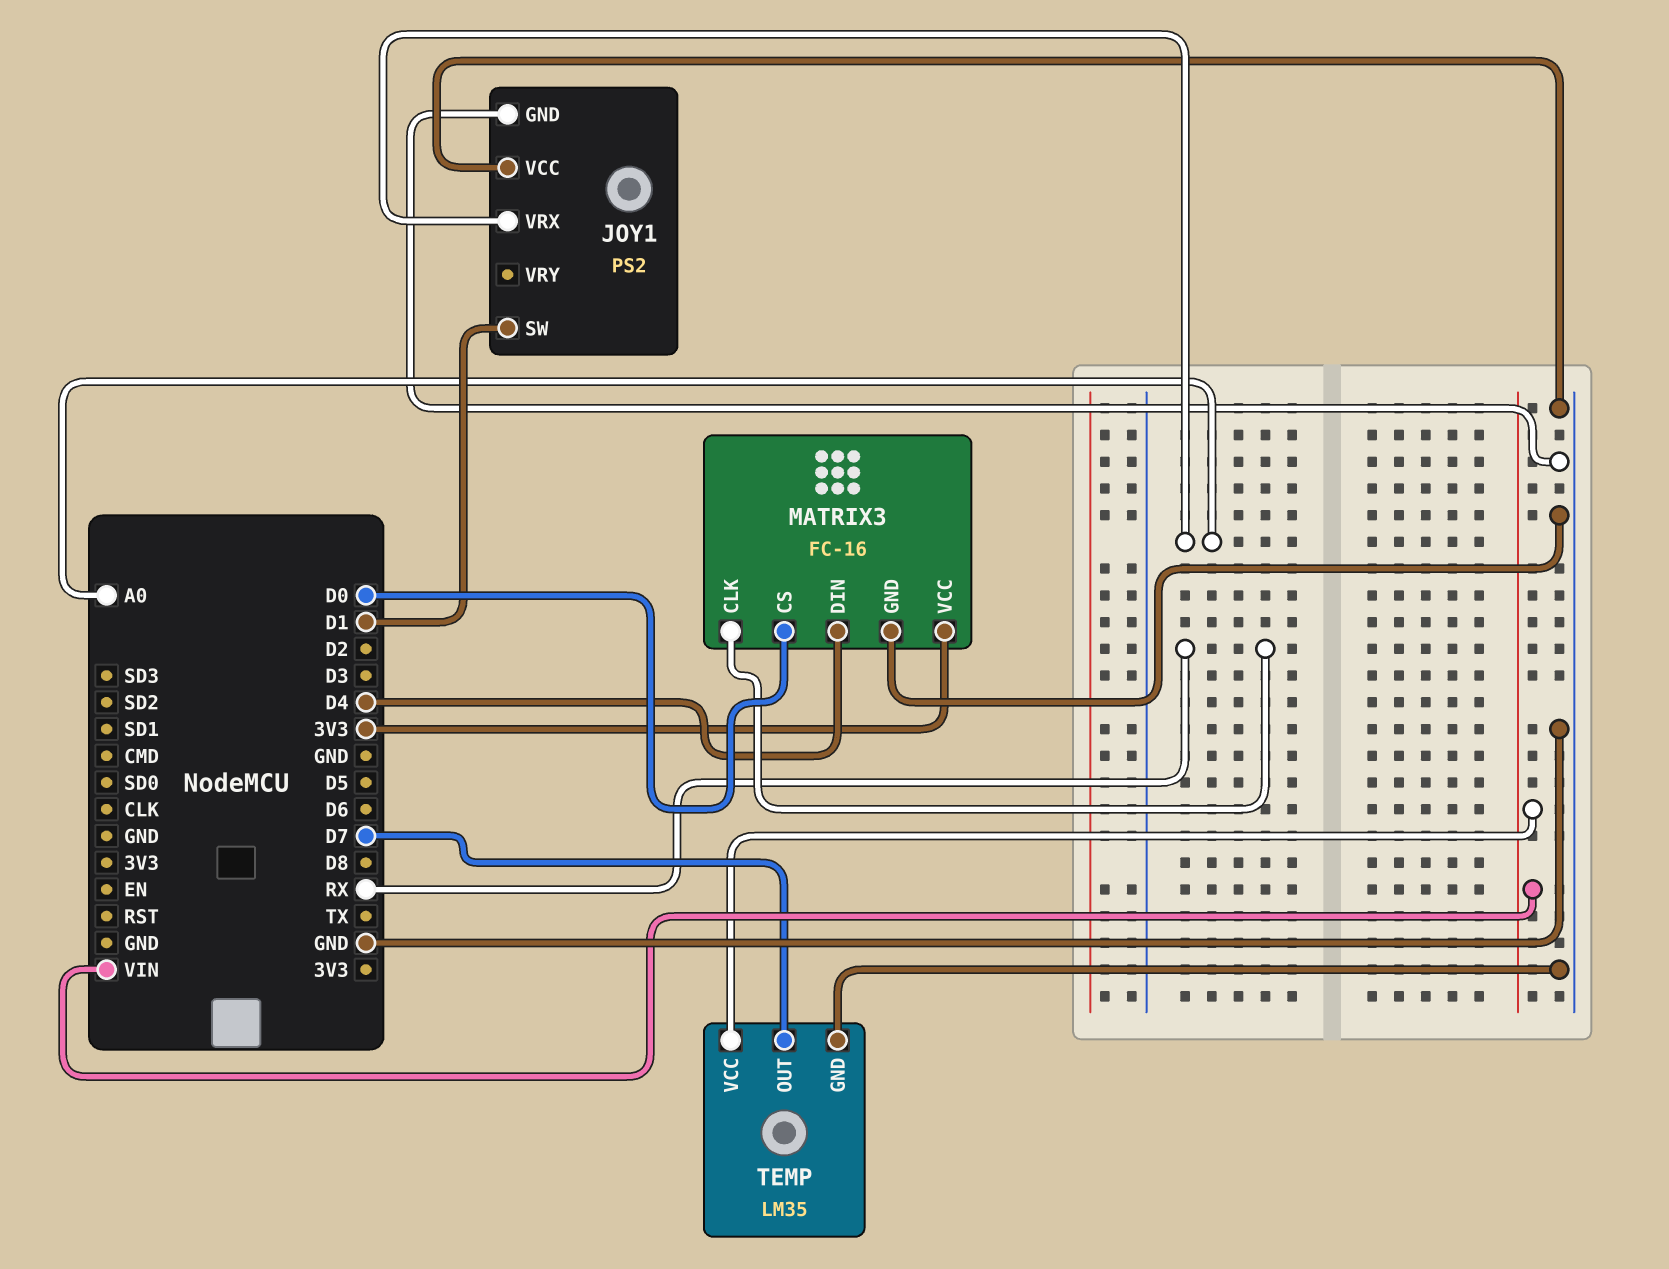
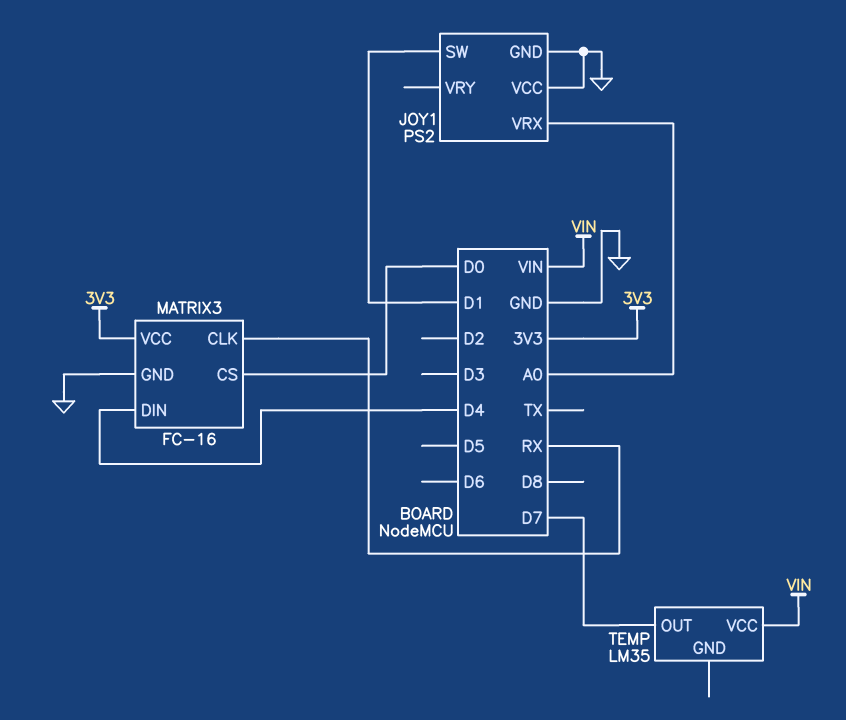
TEMP pin GND: GND -> none

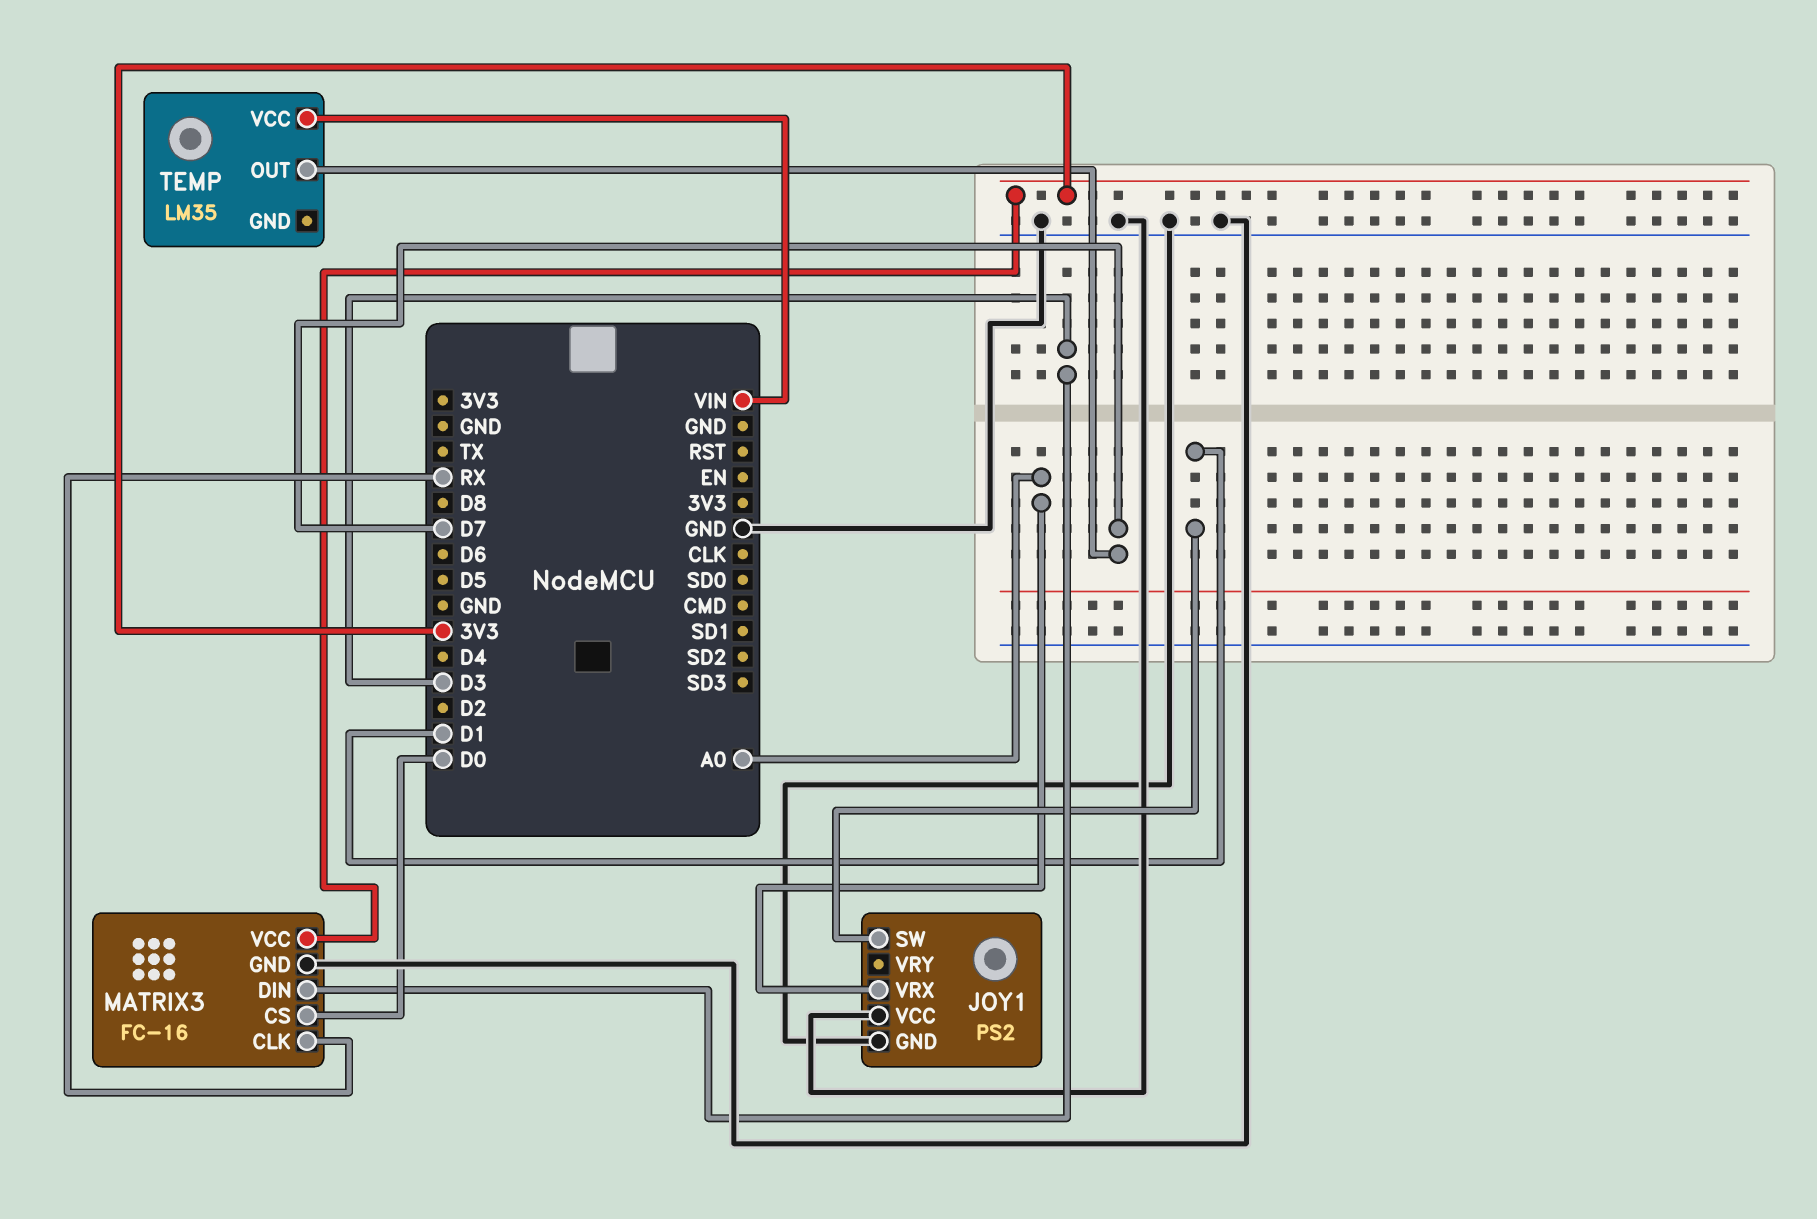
MATRIX3 pin DIN: D4 -> D3

